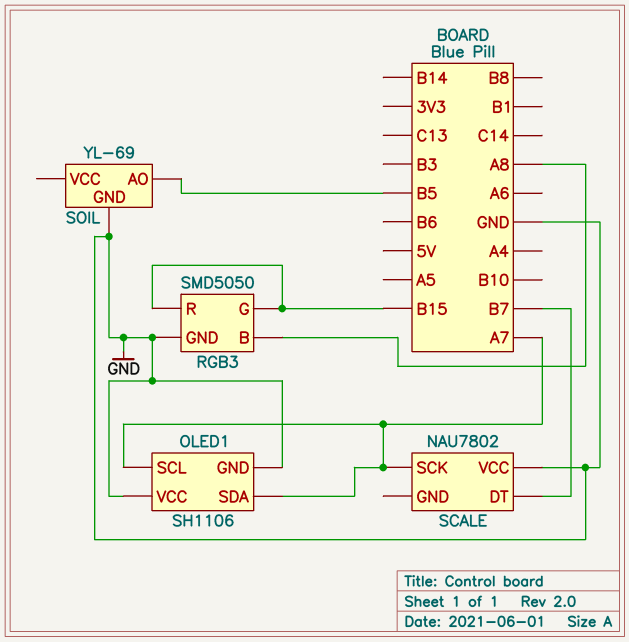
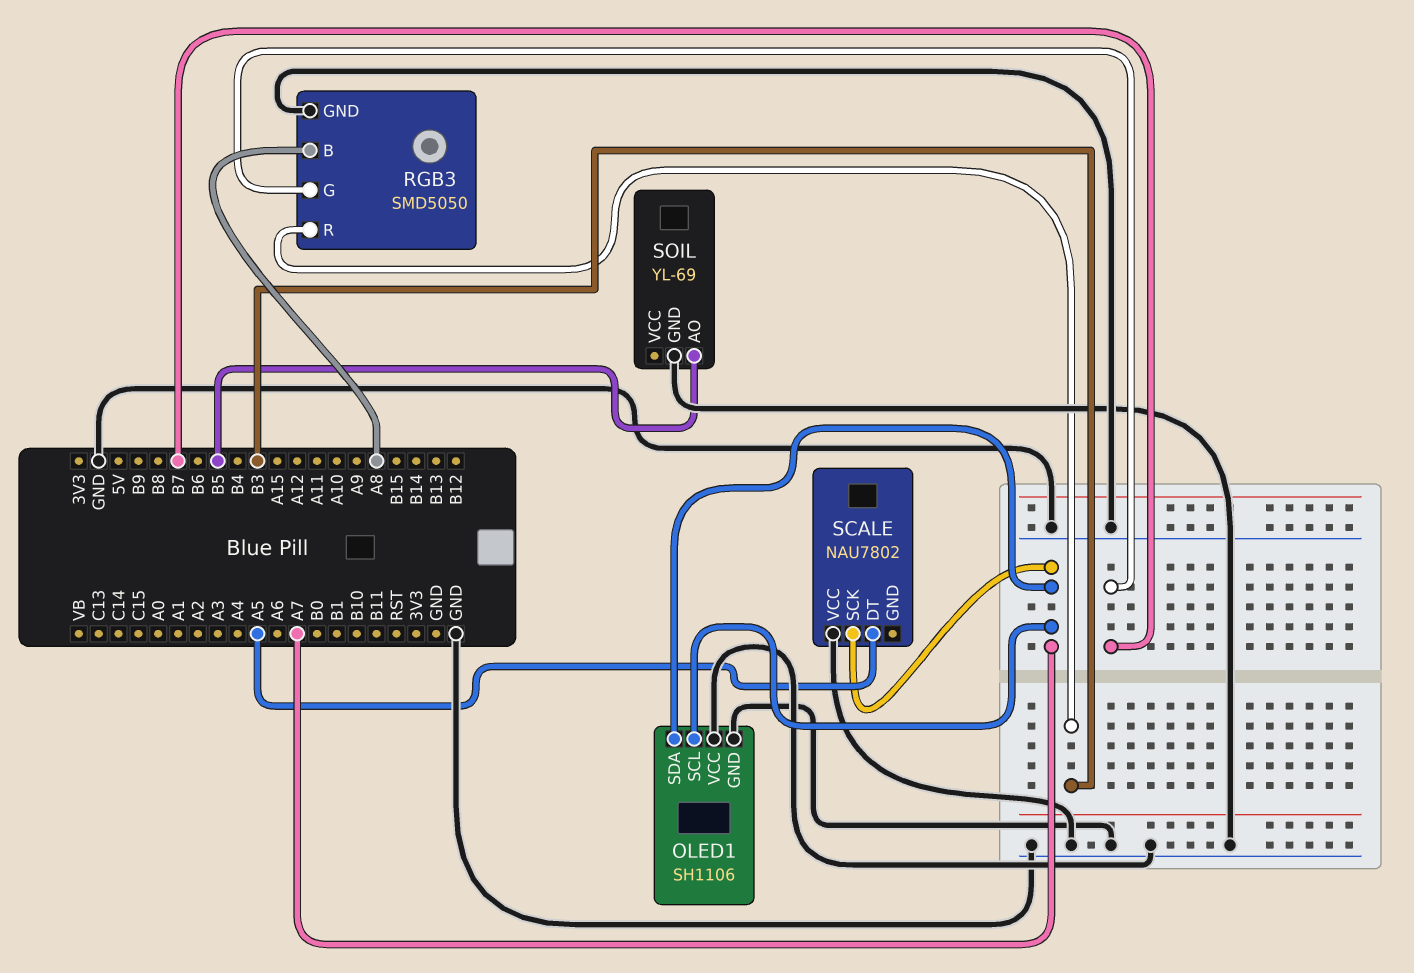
RGB3 pin G: B15 -> B7
RGB3 pin R: B15 -> B3
SCALE pin DT: B7 -> A5

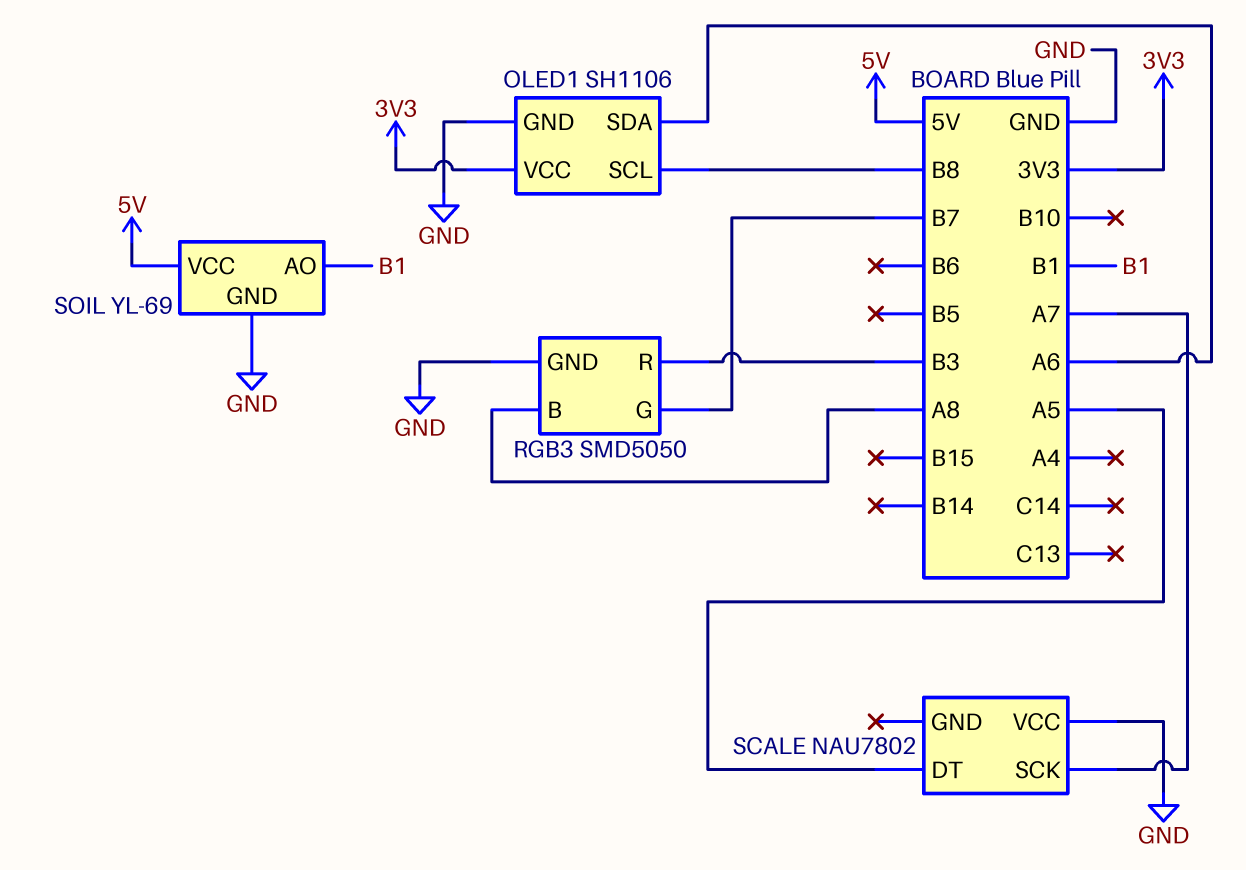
OLED1 pin SCL: A7 -> B8
OLED1 pin SDA: A7 -> A6
OLED1 pin VCC: GND -> 3V3
SOIL pin AO: B5 -> B1
SOIL pin VCC: none -> 5V

